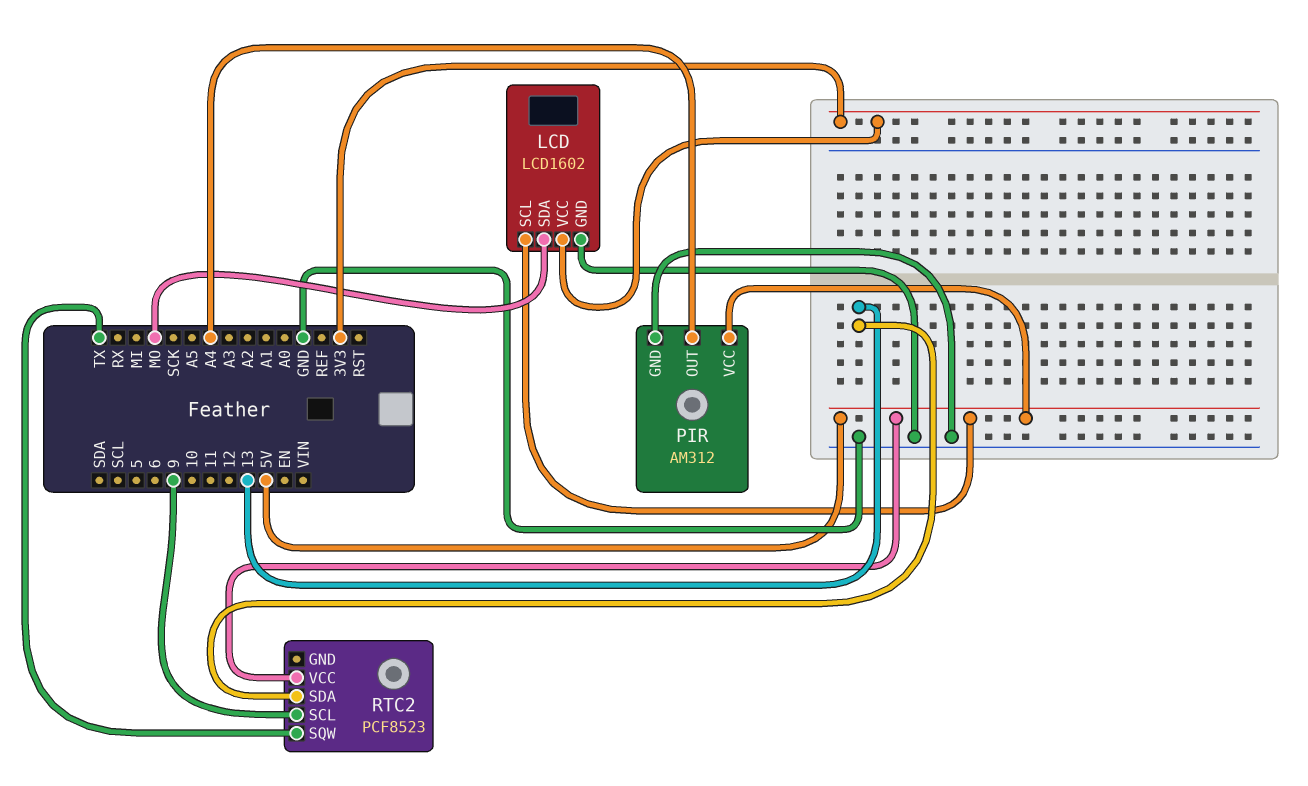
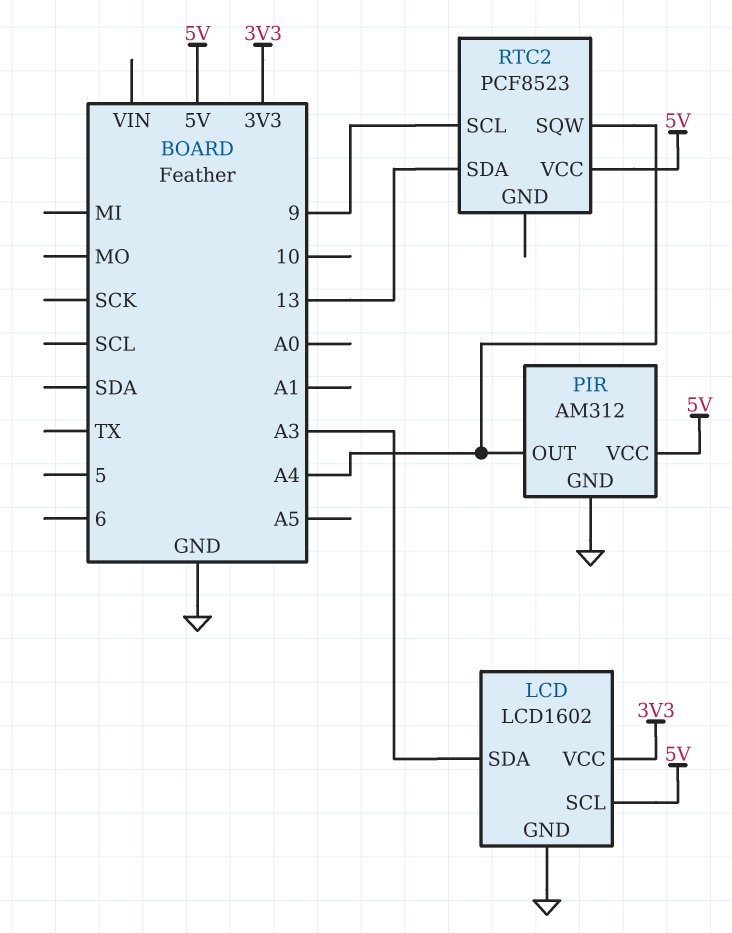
LCD pin SDA: MO -> A3
RTC2 pin SQW: TX -> A4

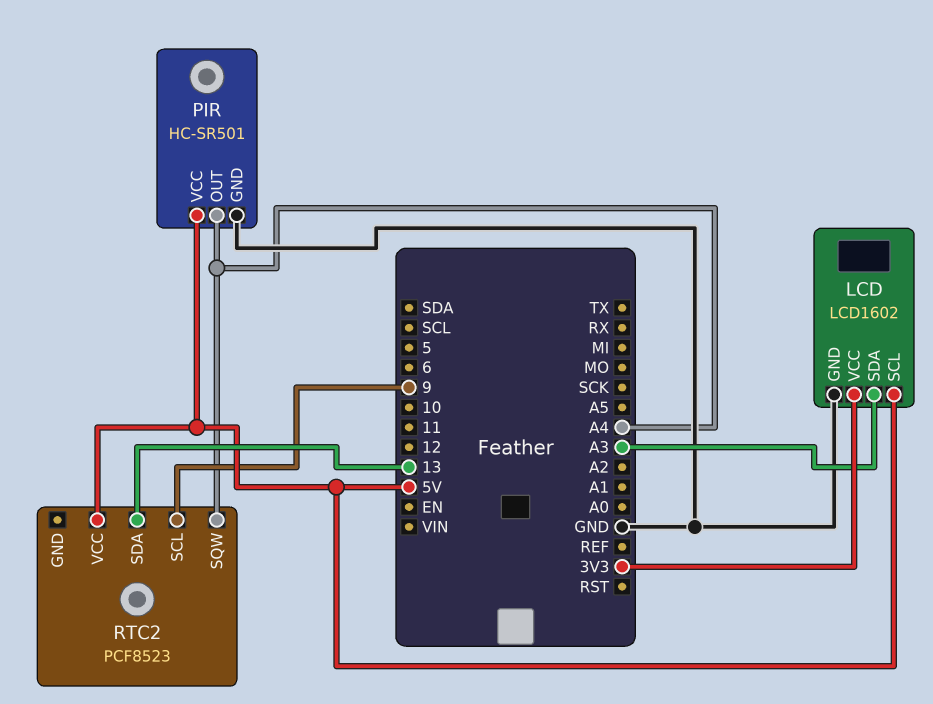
PIR: AM312 -> HC-SR501

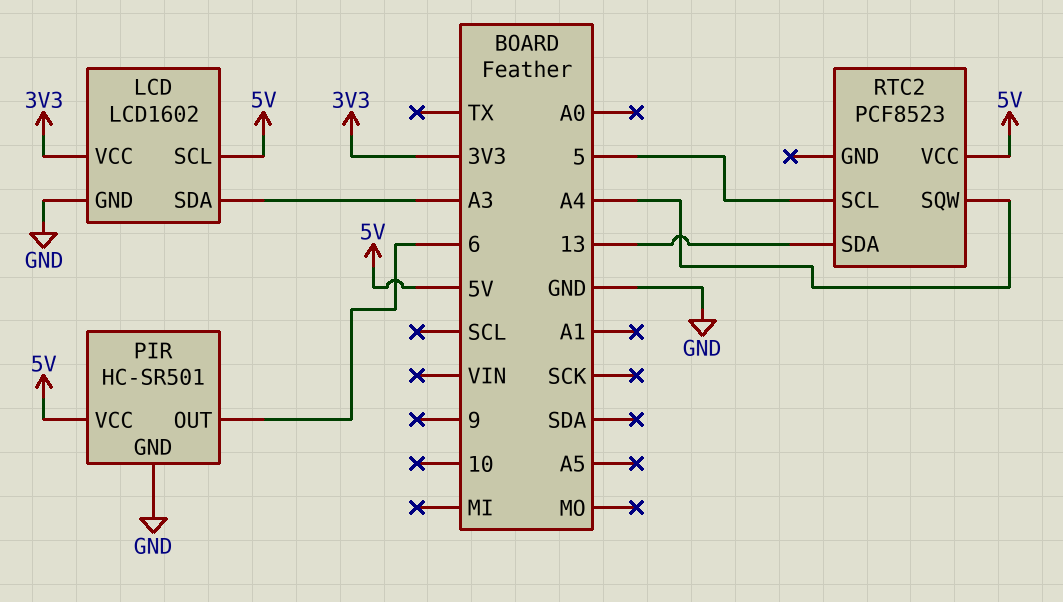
PIR pin OUT: A4 -> 6
RTC2 pin SCL: 9 -> 5

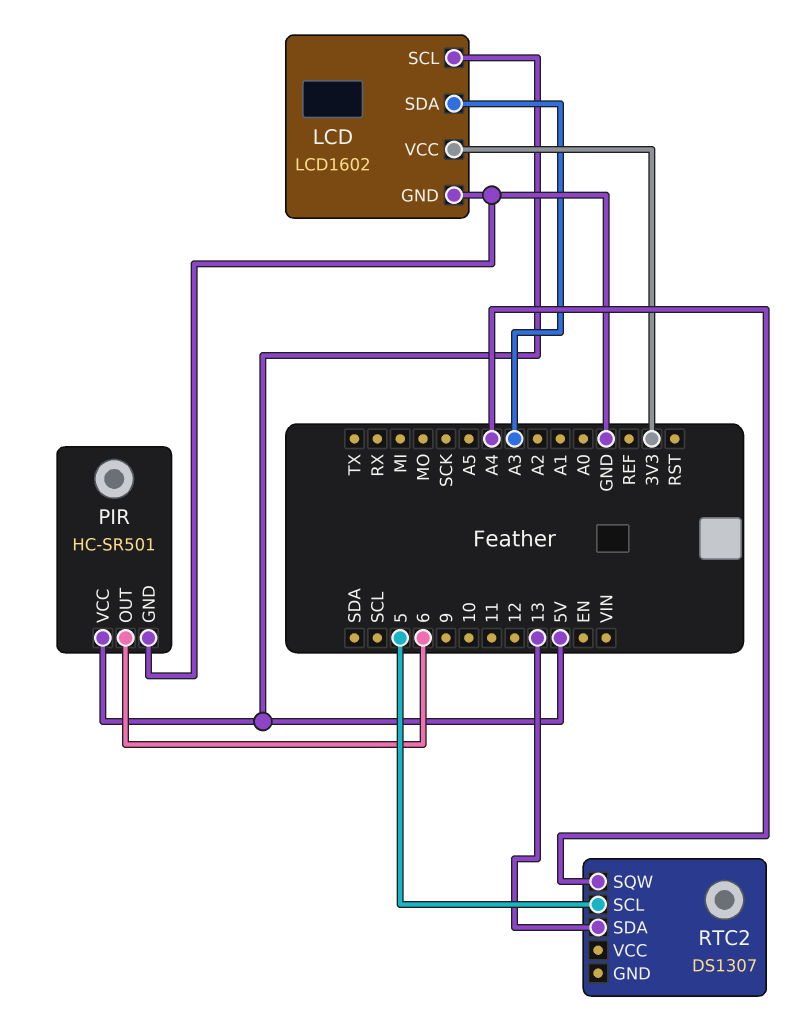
RTC2: PCF8523 -> DS1307
RTC2 pin VCC: 5V -> none

